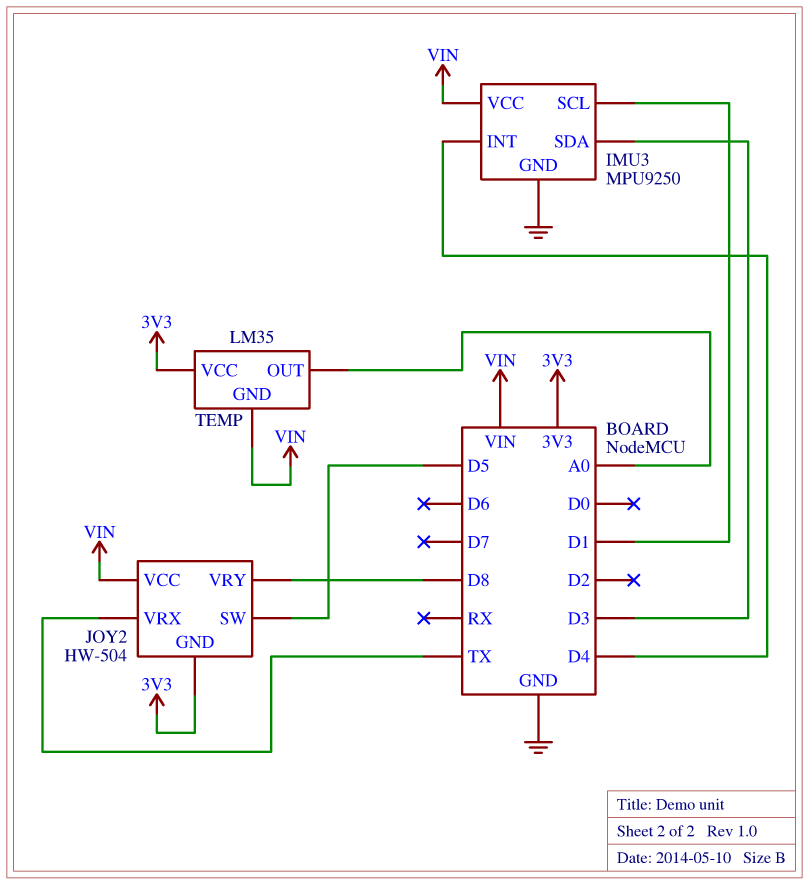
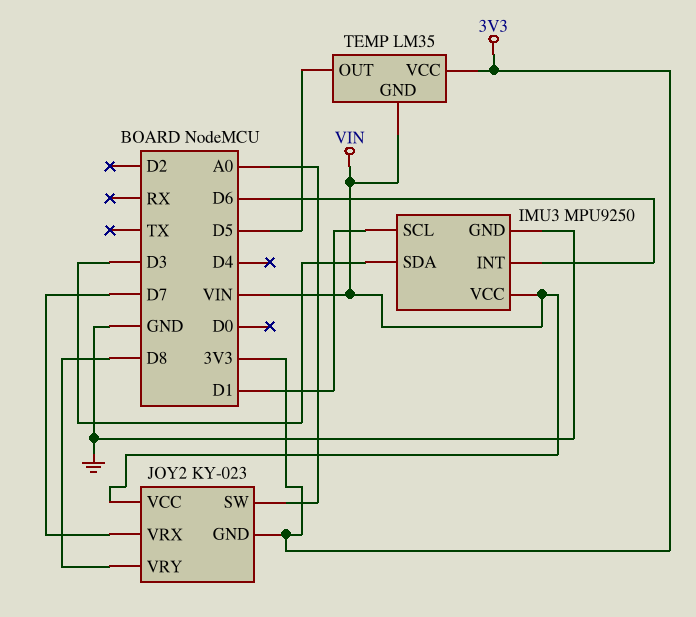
IMU3 pin INT: D4 -> D6
JOY2: HW-504 -> KY-023
JOY2 pin SW: D5 -> A0
JOY2 pin VRX: TX -> D7
TEMP pin OUT: A0 -> D5

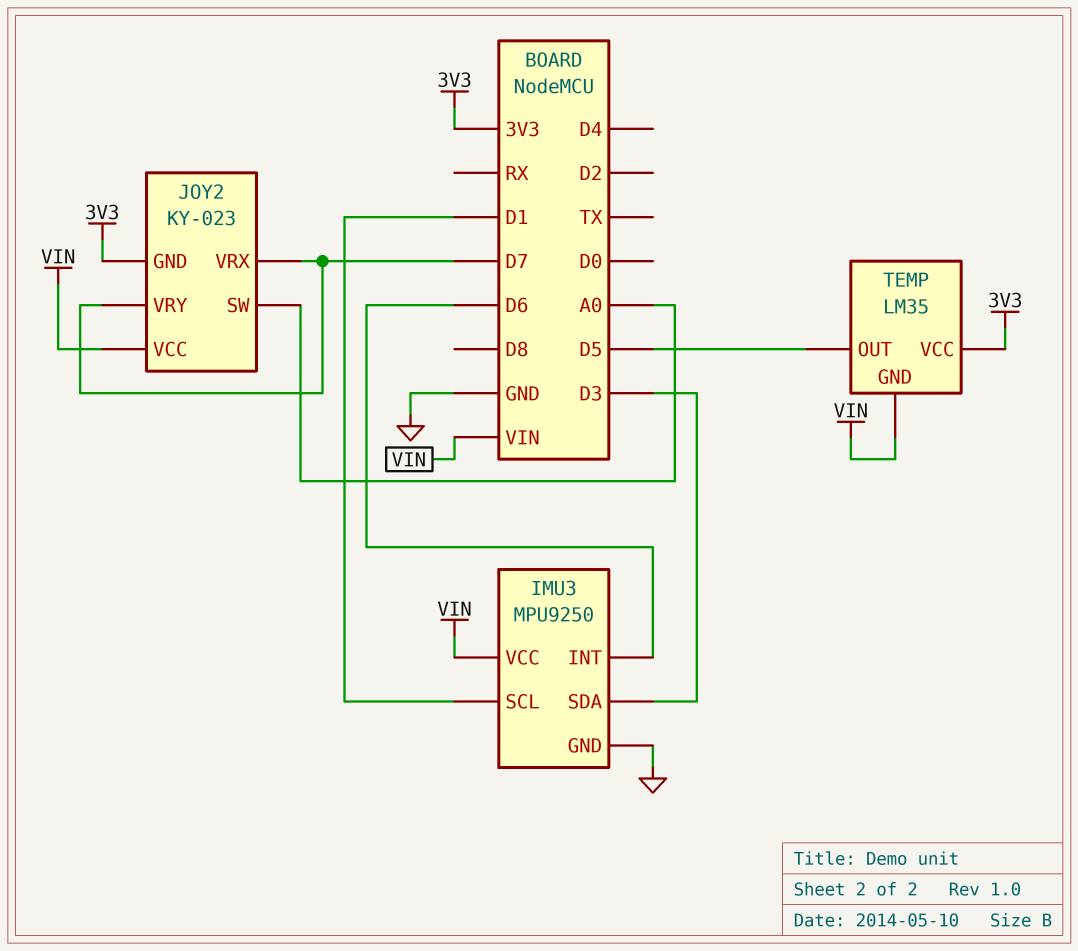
JOY2 pin VRY: D8 -> D7

